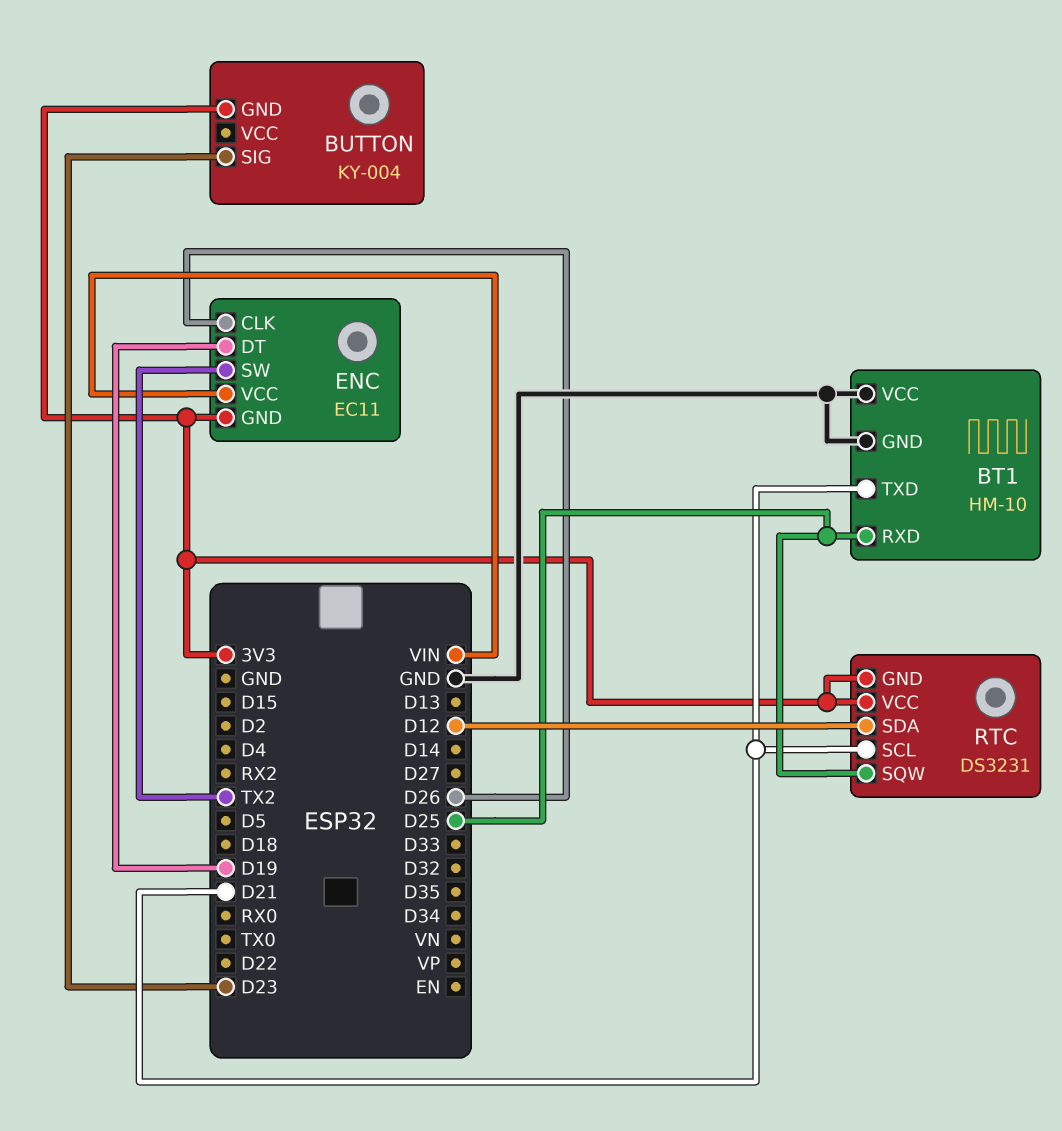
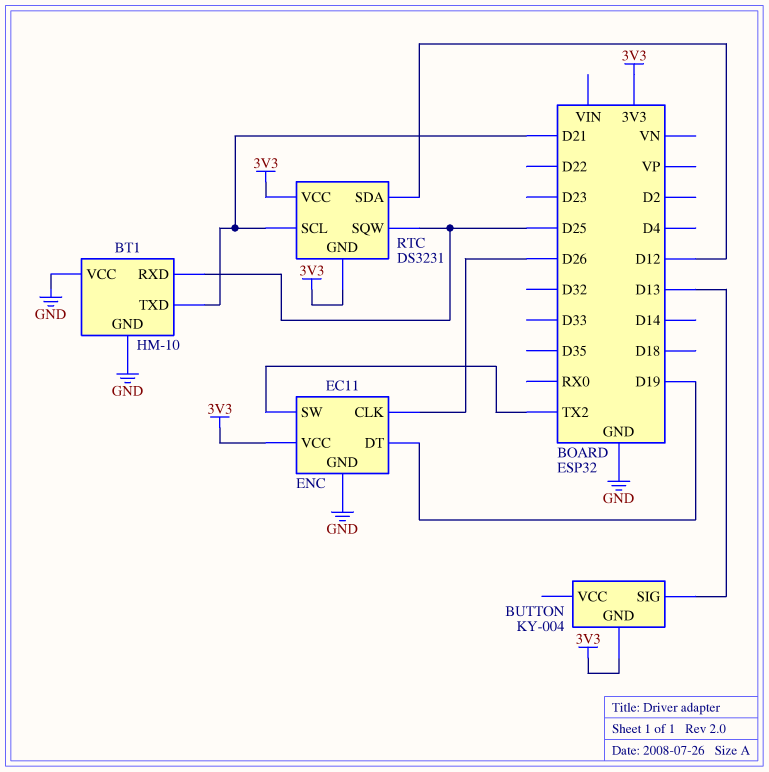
BUTTON pin SIG: D23 -> D13
ENC pin GND: 3V3 -> GND
ENC pin VCC: VIN -> 3V3

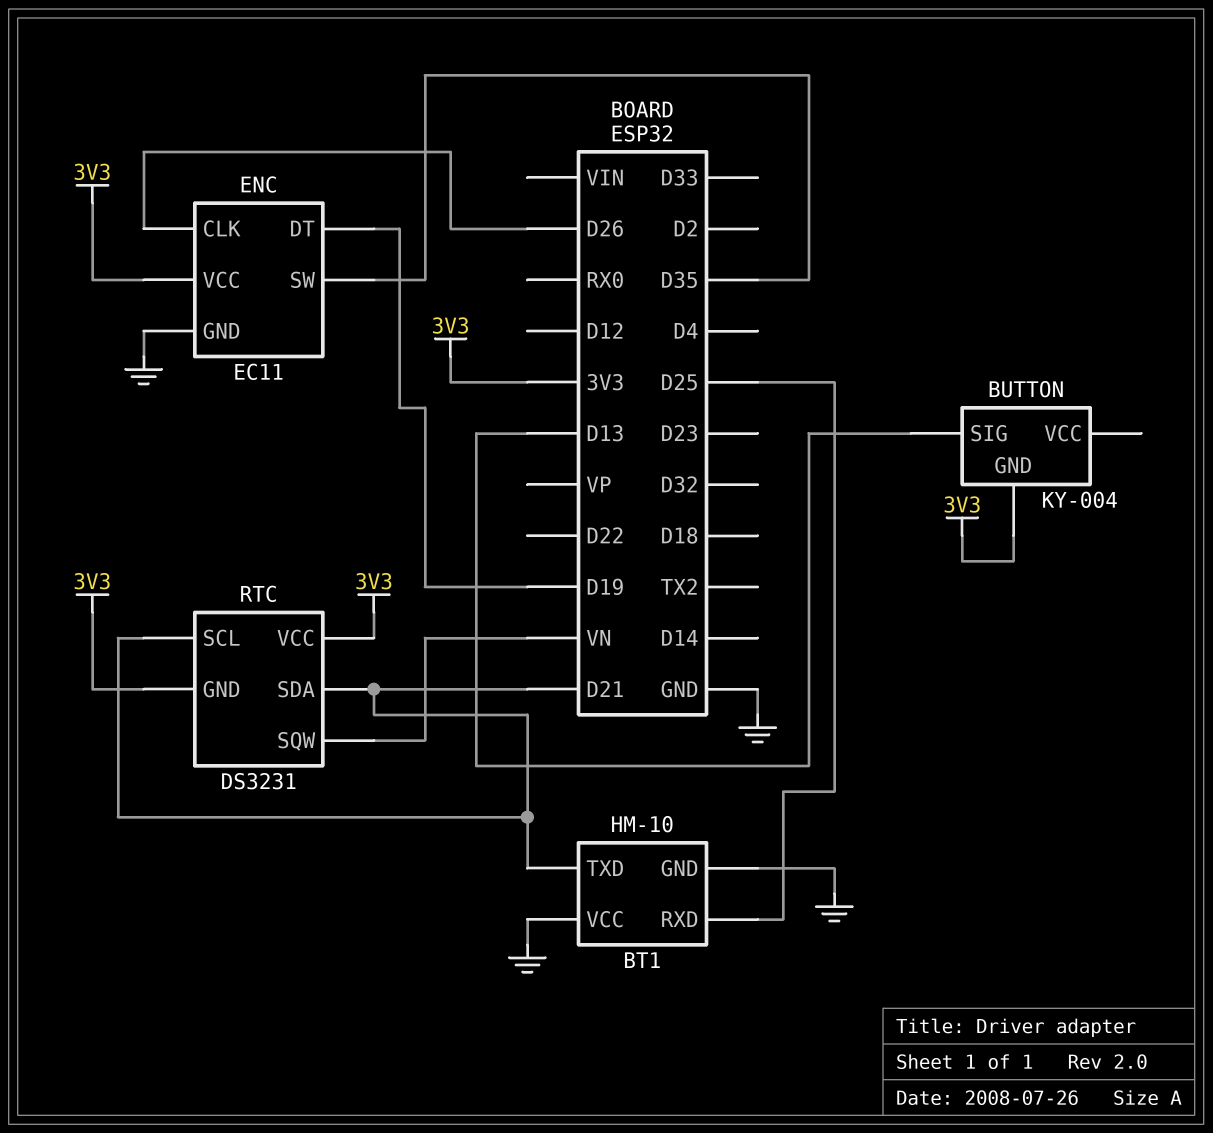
ENC pin SW: TX2 -> D35
RTC pin SDA: D12 -> D21
RTC pin SQW: D25 -> VN

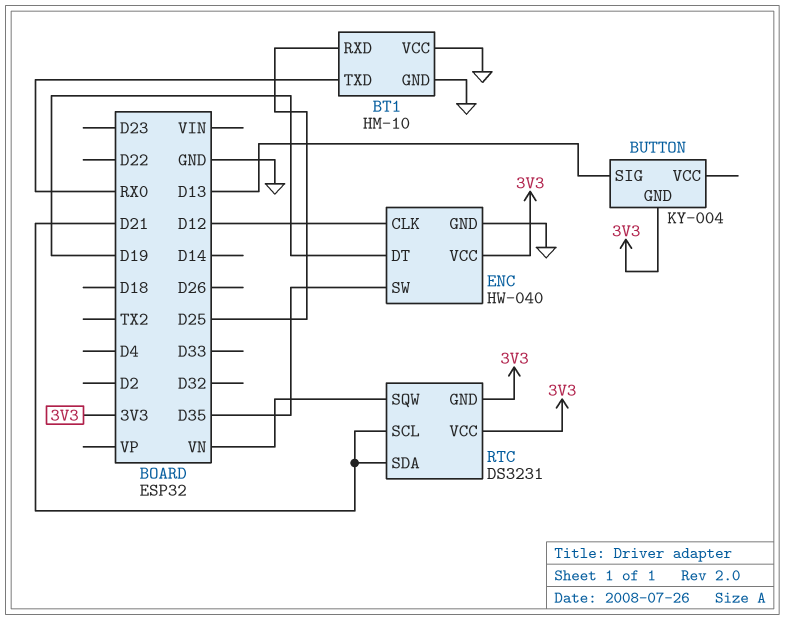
BT1 pin TXD: D21 -> RX0
ENC: EC11 -> HW-040
ENC pin CLK: D26 -> D12

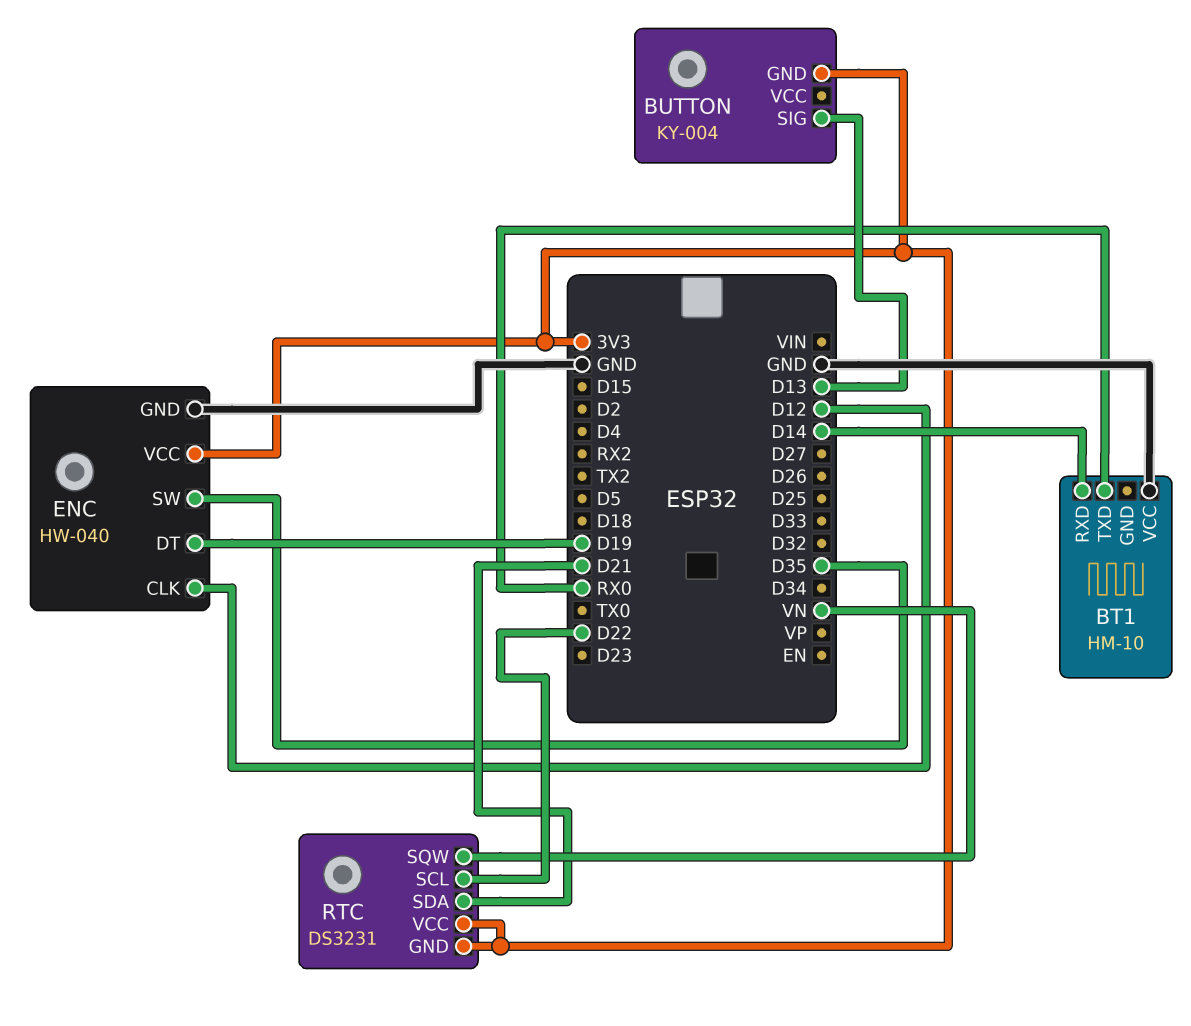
BT1 pin GND: GND -> none
BT1 pin RXD: D25 -> D14
RTC pin SCL: D21 -> D22

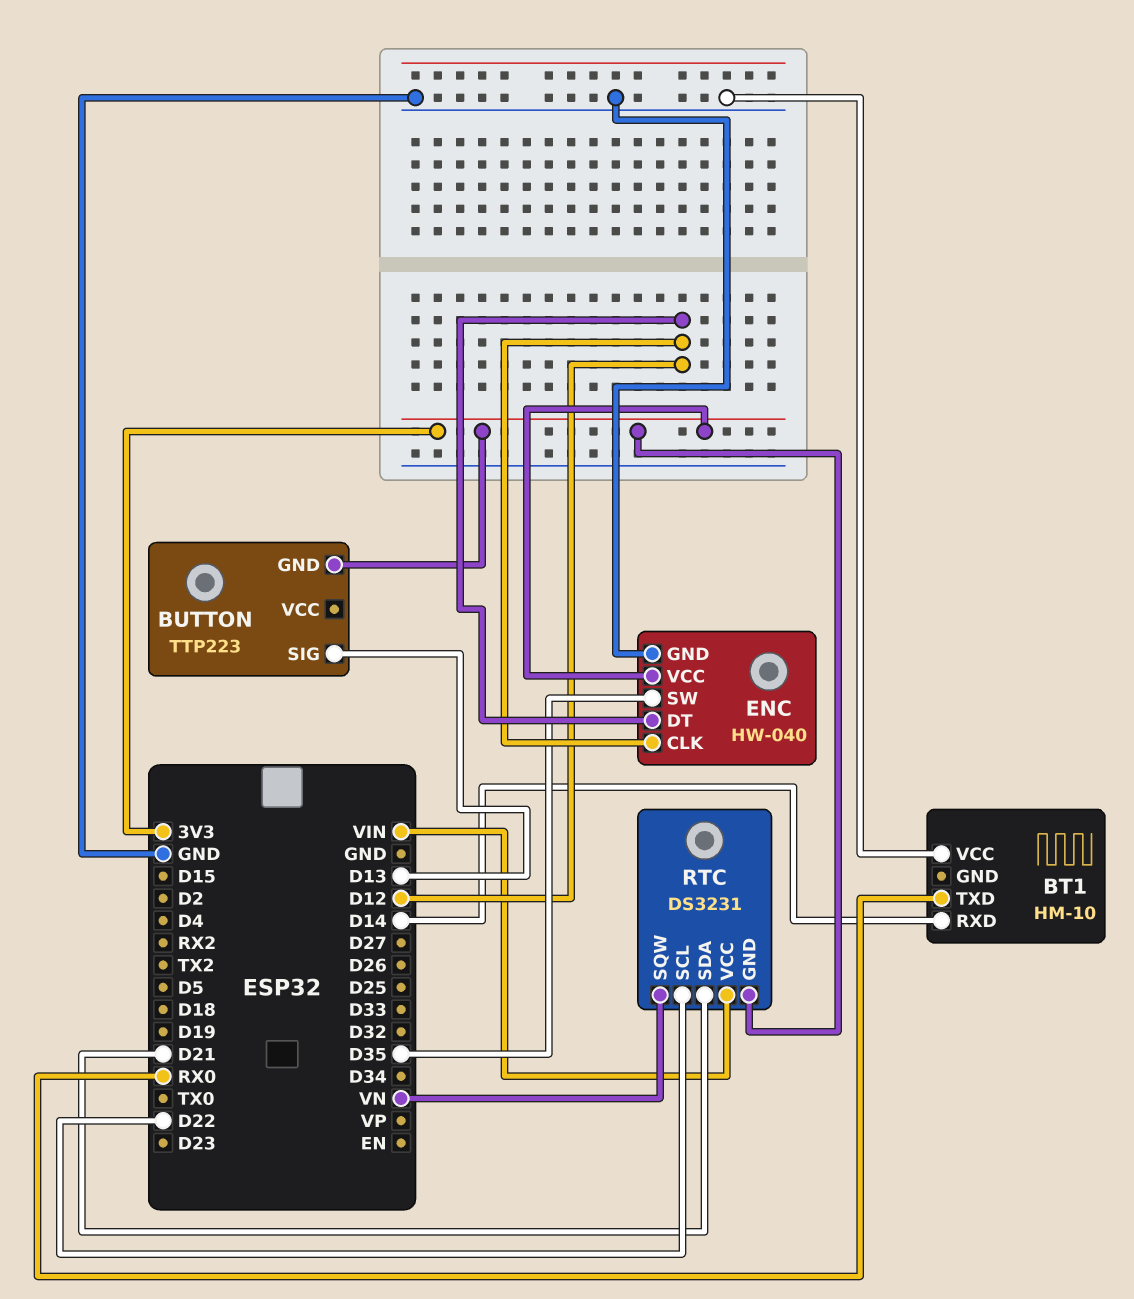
BUTTON: KY-004 -> TTP223
ENC pin DT: D19 -> D12
RTC pin VCC: 3V3 -> VIN

